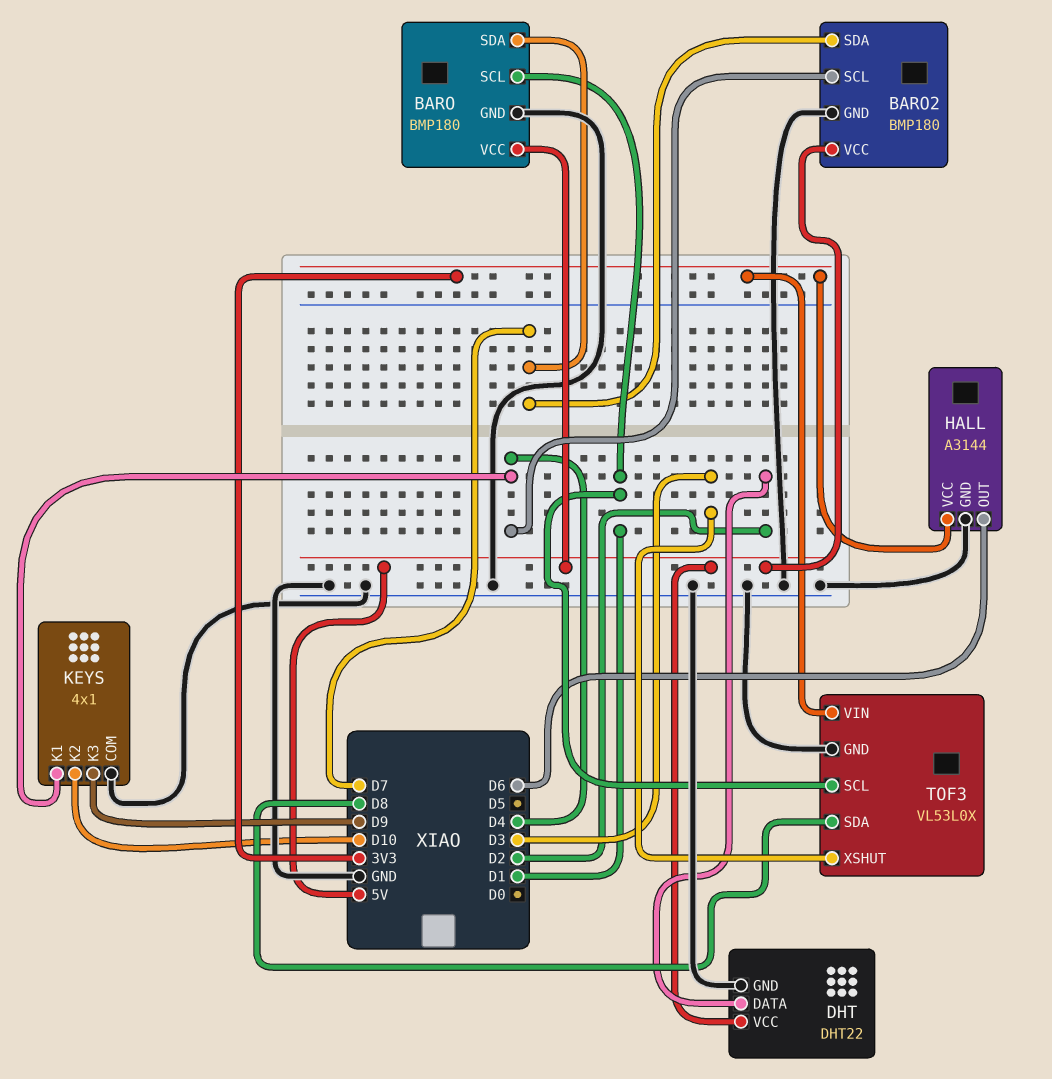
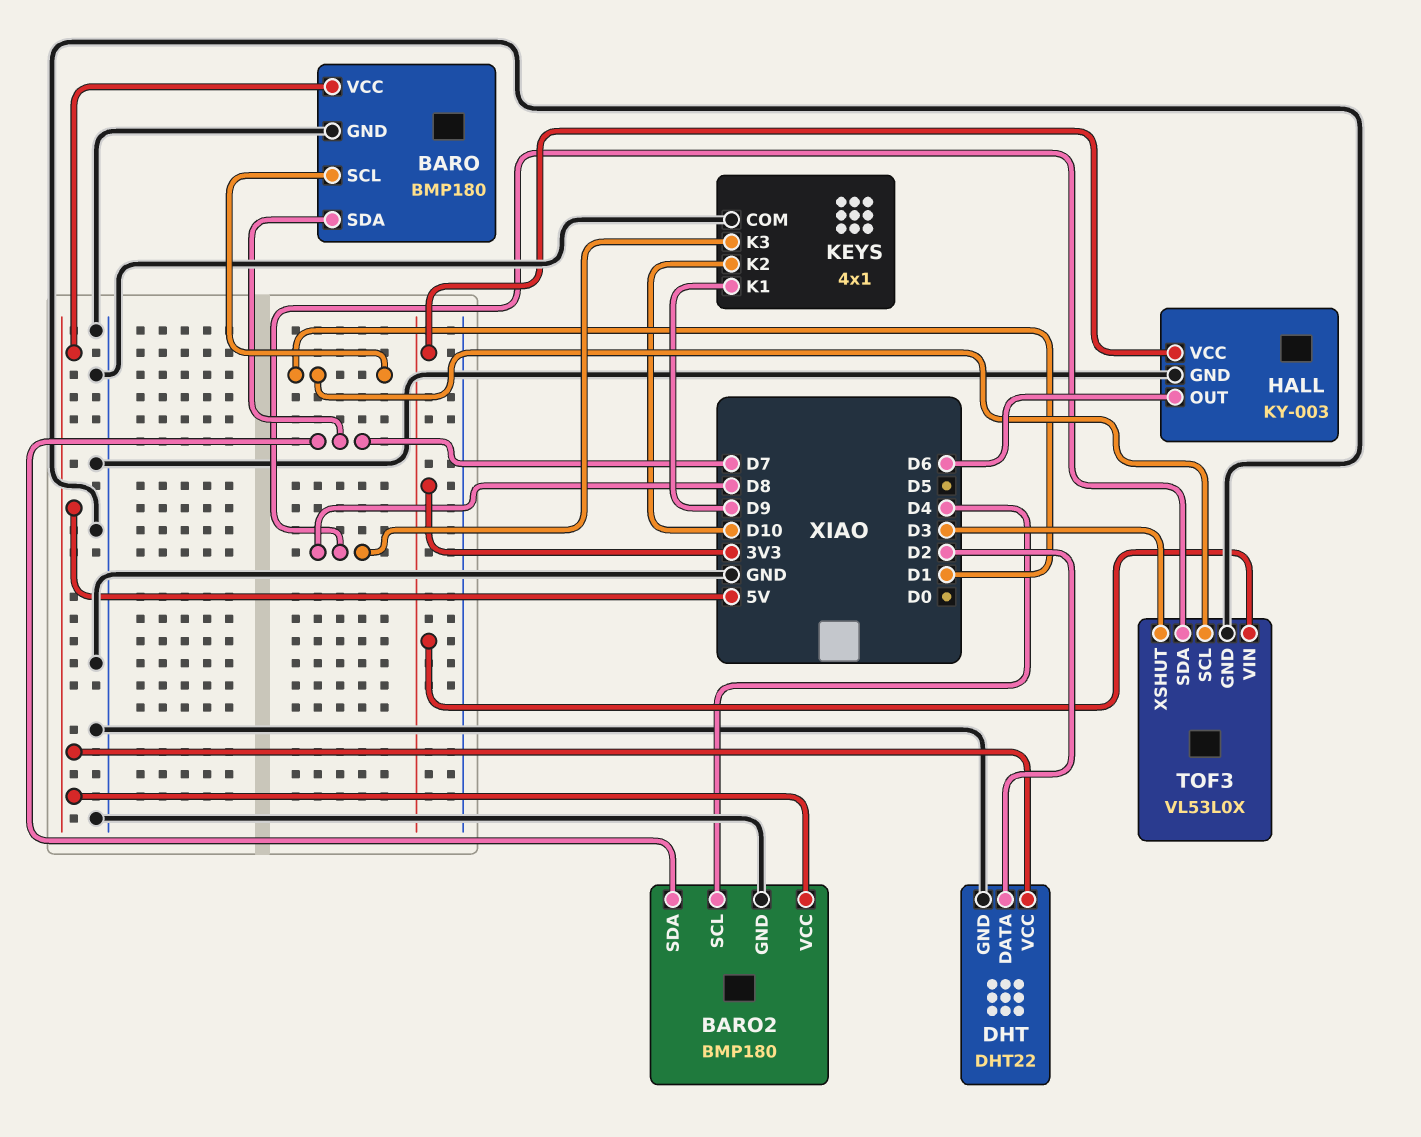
HALL: A3144 -> KY-003
KEYS pin K1: D4 -> D9
KEYS pin K3: D9 -> D8

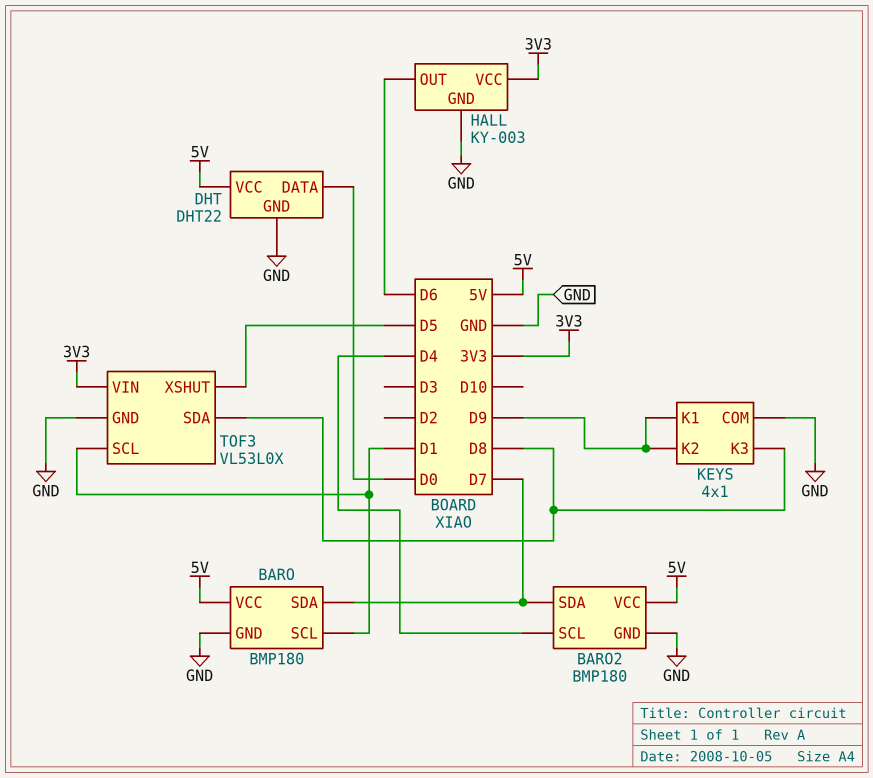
DHT pin DATA: D2 -> D0
KEYS pin K2: D10 -> D9
TOF3 pin XSHUT: D3 -> D5

